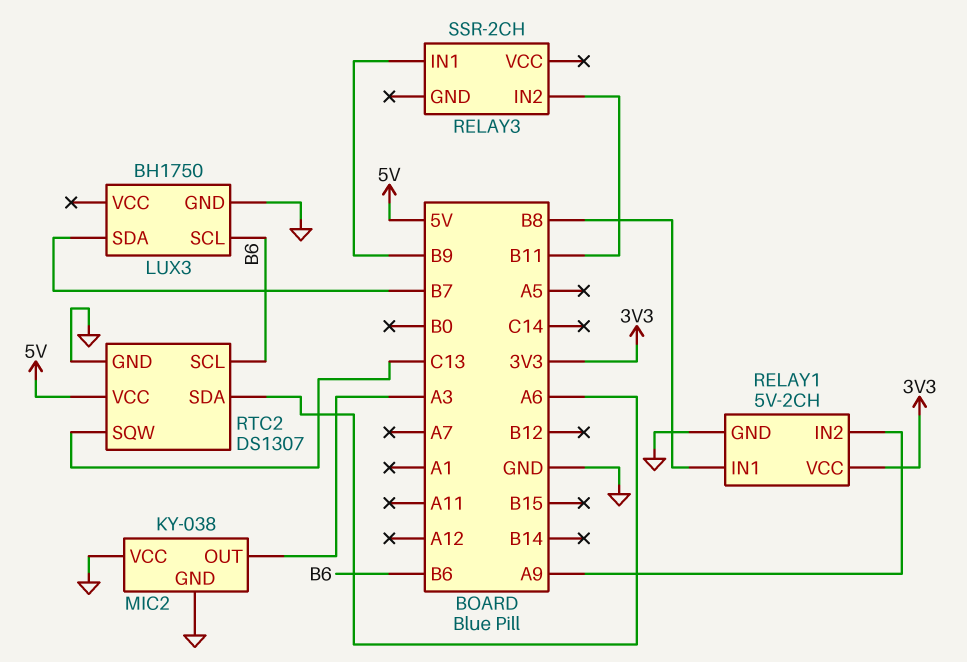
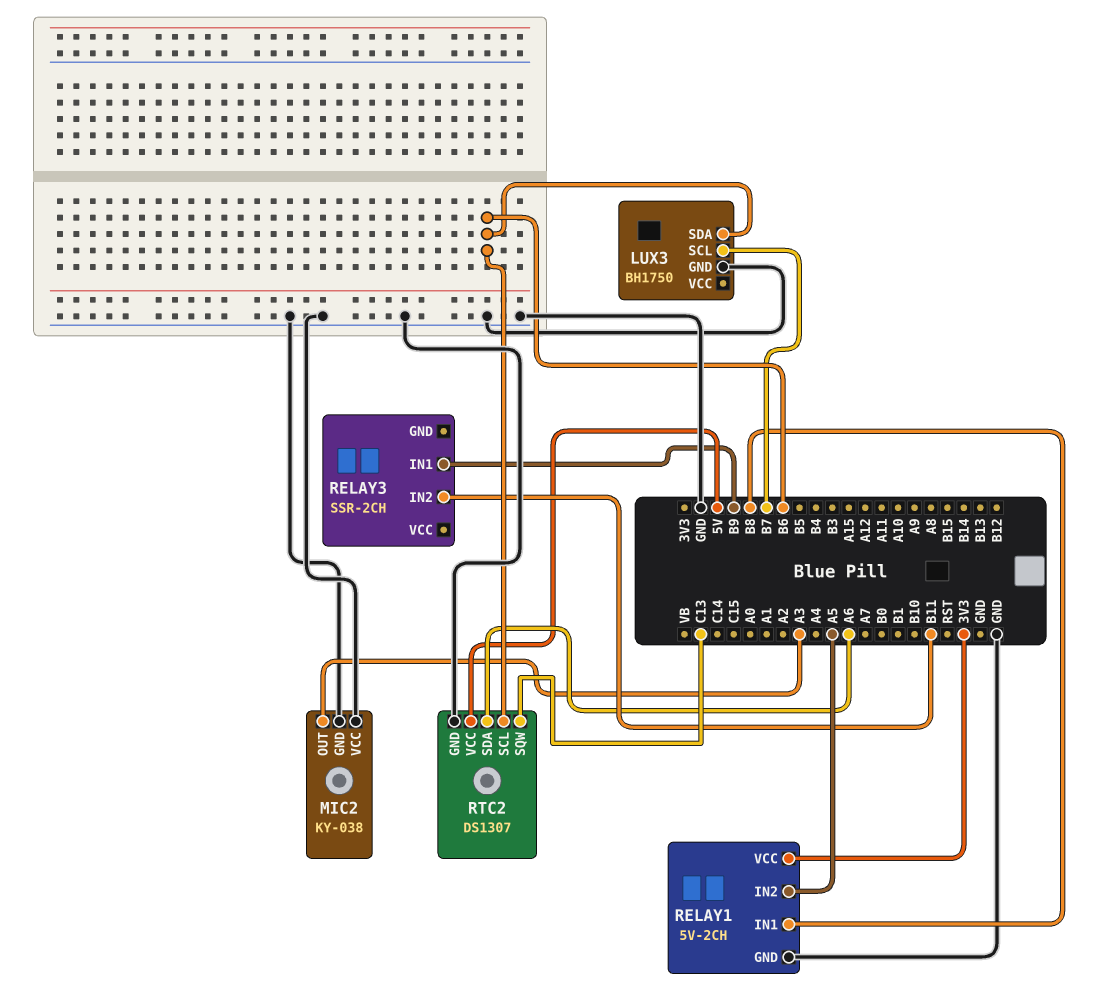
LUX3 pin SCL: B6 -> B7
LUX3 pin SDA: B7 -> B6
RELAY1 pin IN2: A9 -> A5

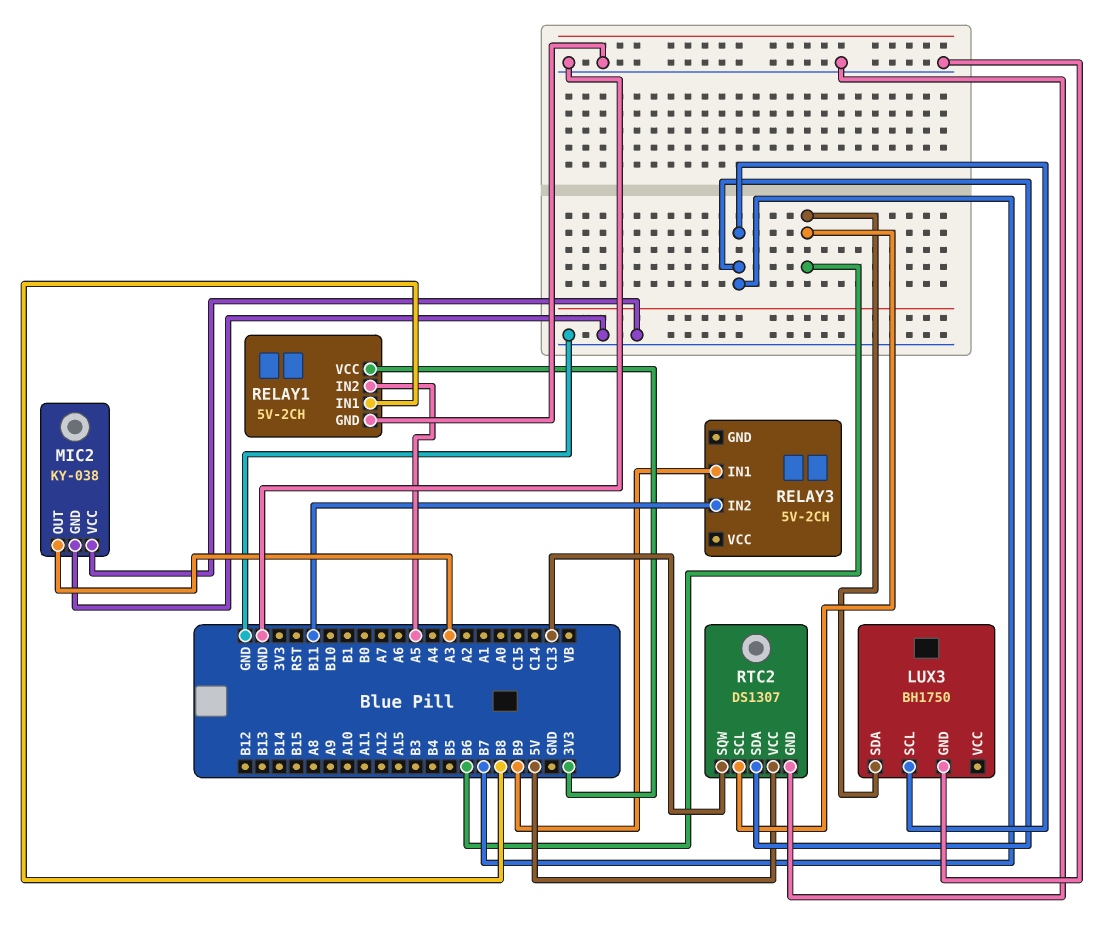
RELAY3: SSR-2CH -> 5V-2CH
RTC2 pin SDA: A6 -> B7

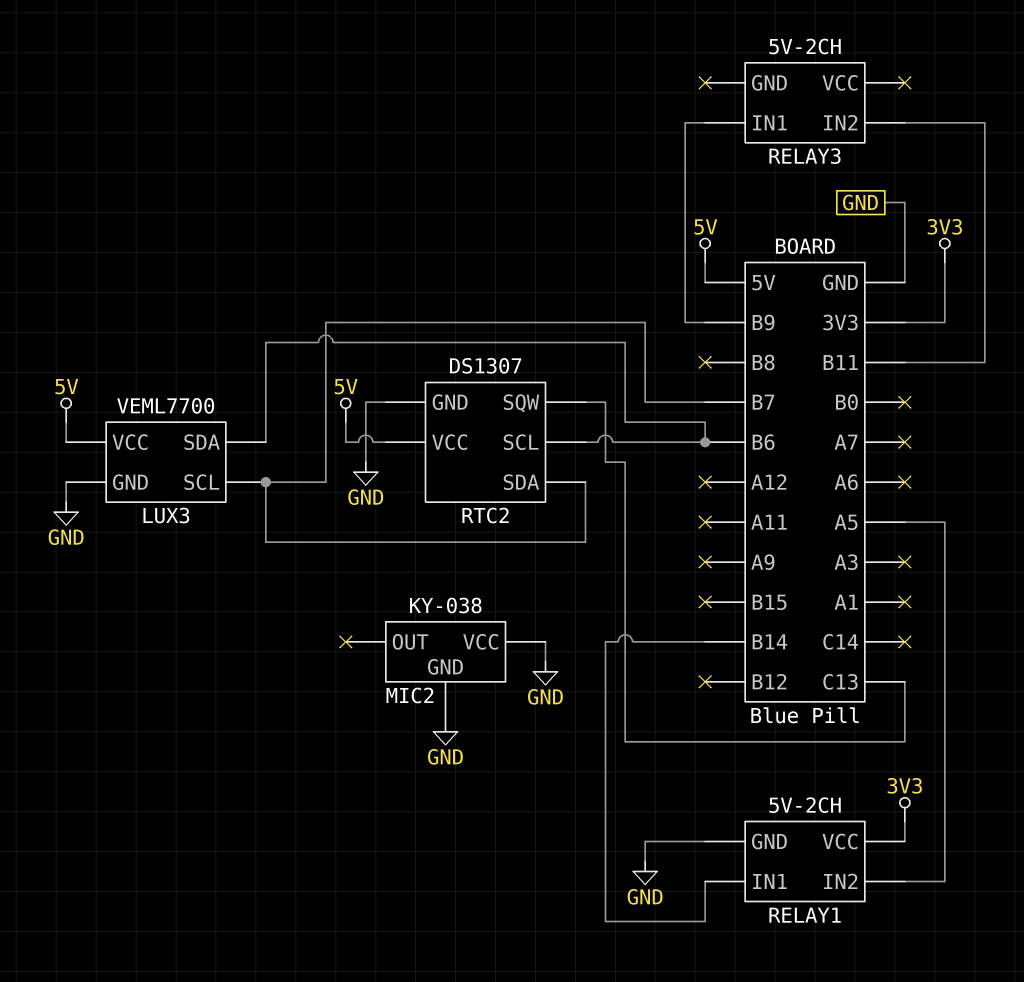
LUX3: BH1750 -> VEML7700
LUX3 pin VCC: none -> 5V
MIC2 pin OUT: A3 -> none
RELAY1 pin IN1: B8 -> B14

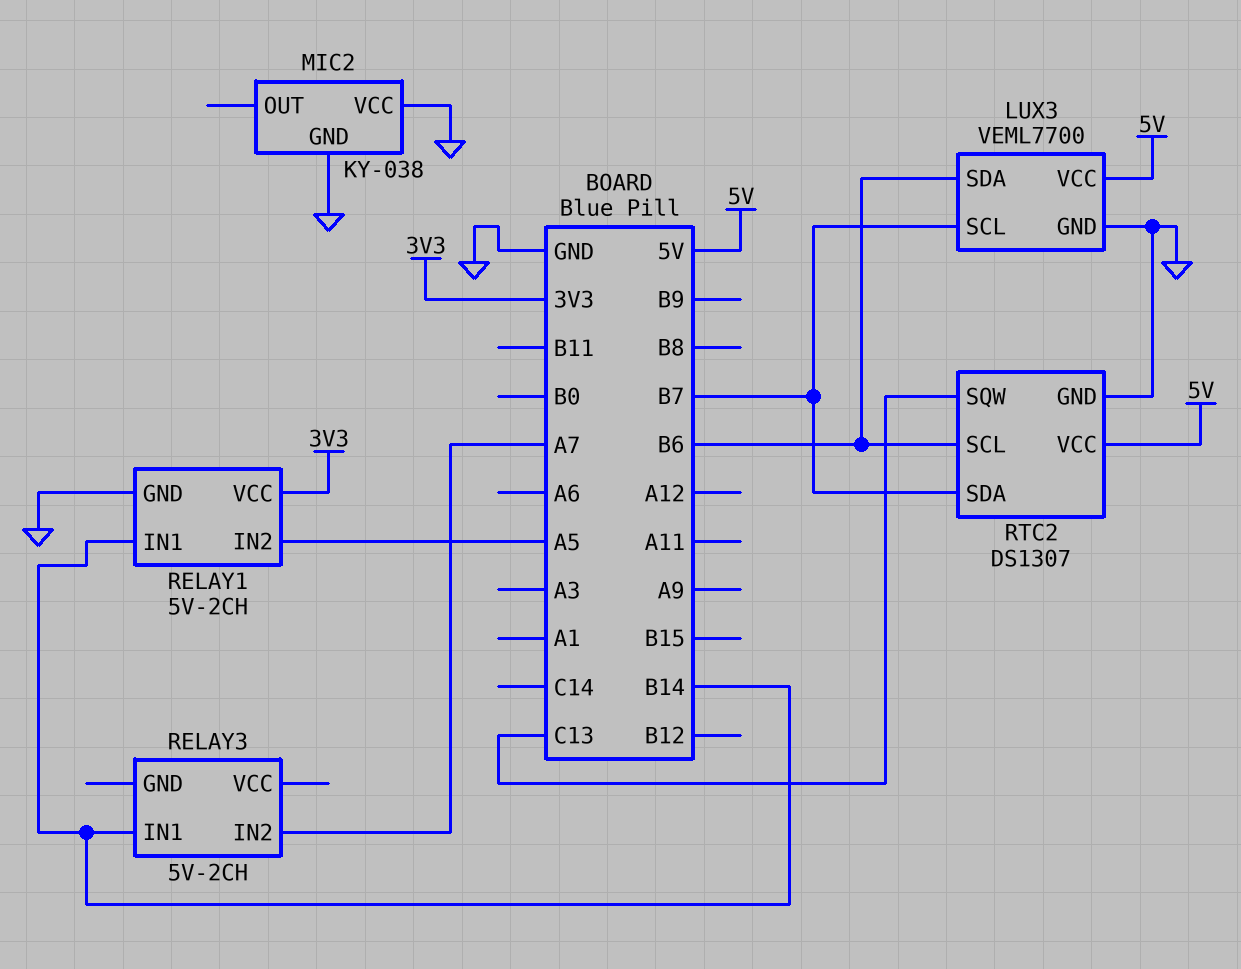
RELAY3 pin IN1: B9 -> B14
RELAY3 pin IN2: B11 -> A7

